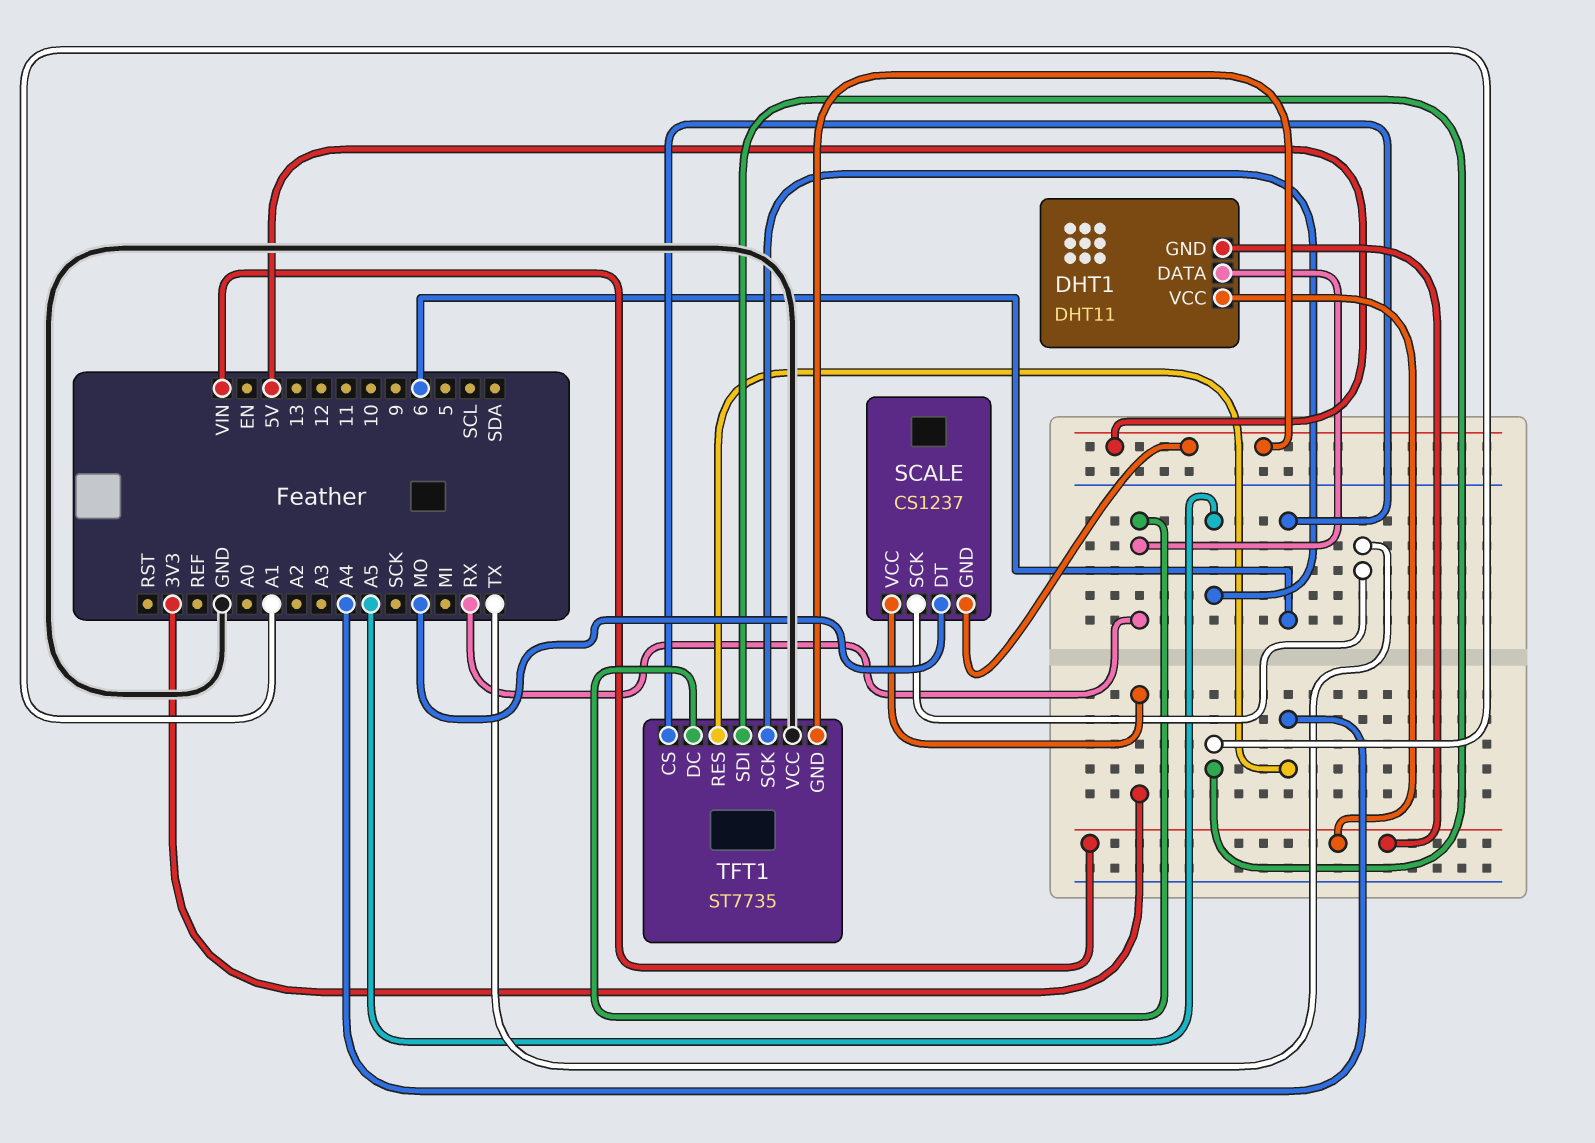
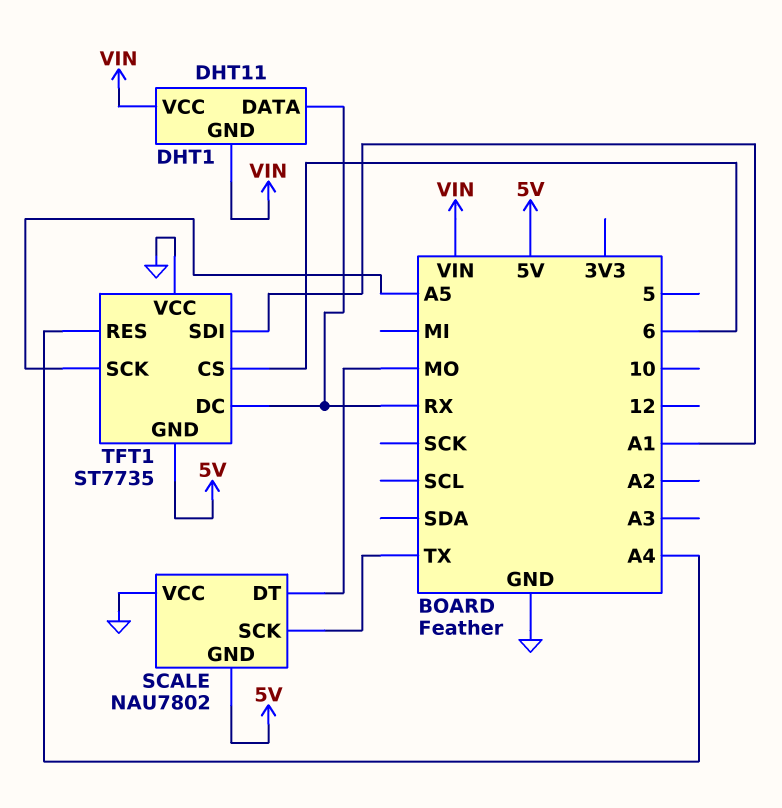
SCALE: CS1237 -> NAU7802
SCALE pin VCC: 3V3 -> GND

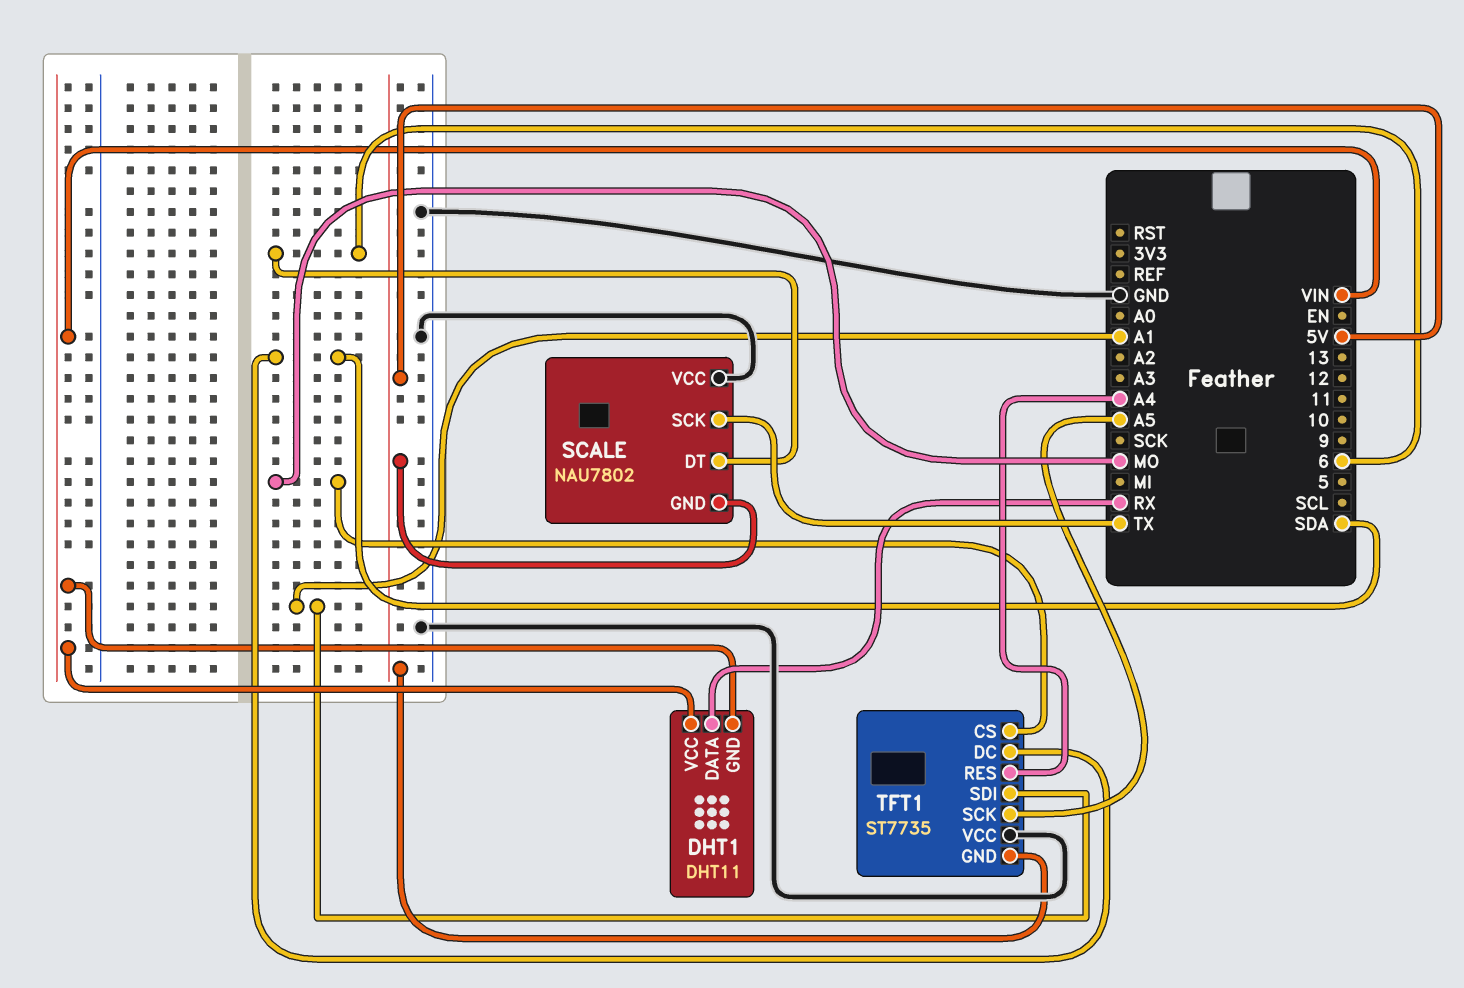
SCALE pin DT: MO -> 6
TFT1 pin CS: 6 -> MO
TFT1 pin DC: RX -> SDA

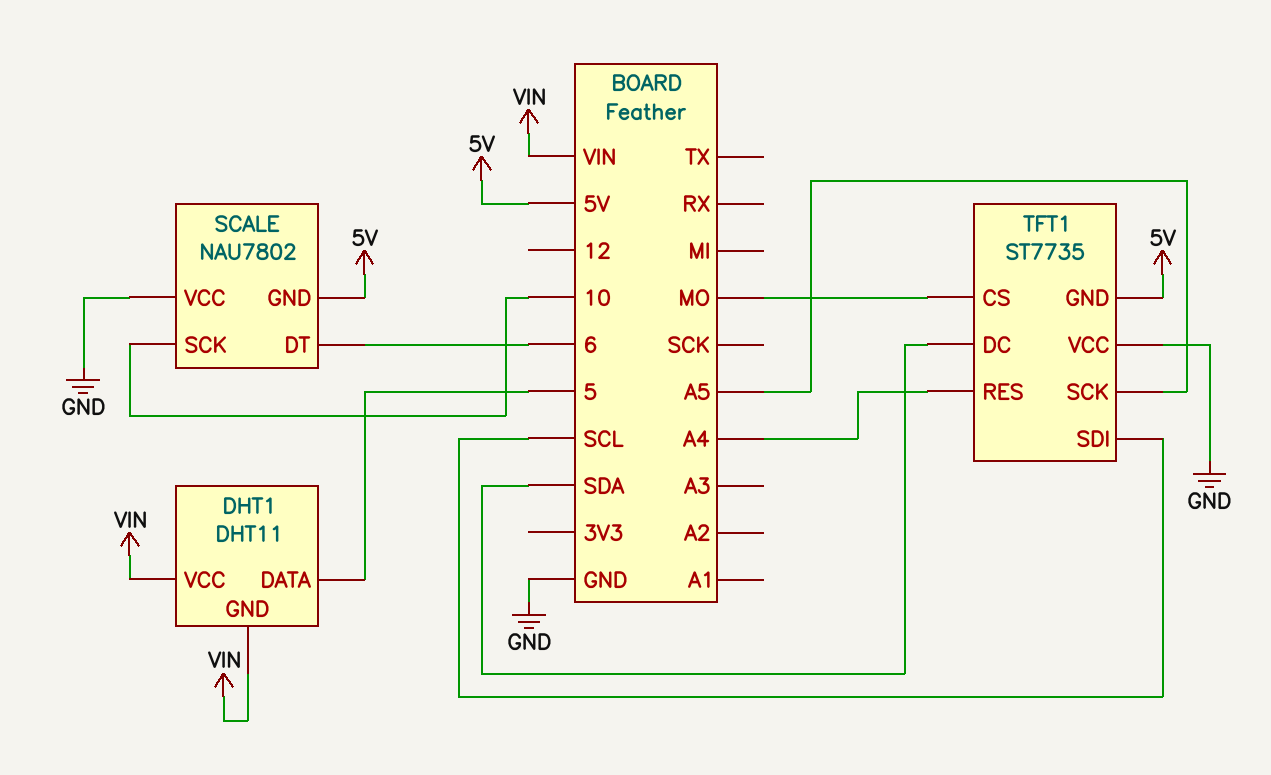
DHT1 pin DATA: RX -> 5
SCALE pin SCK: TX -> 10
TFT1 pin SDI: A1 -> SCL

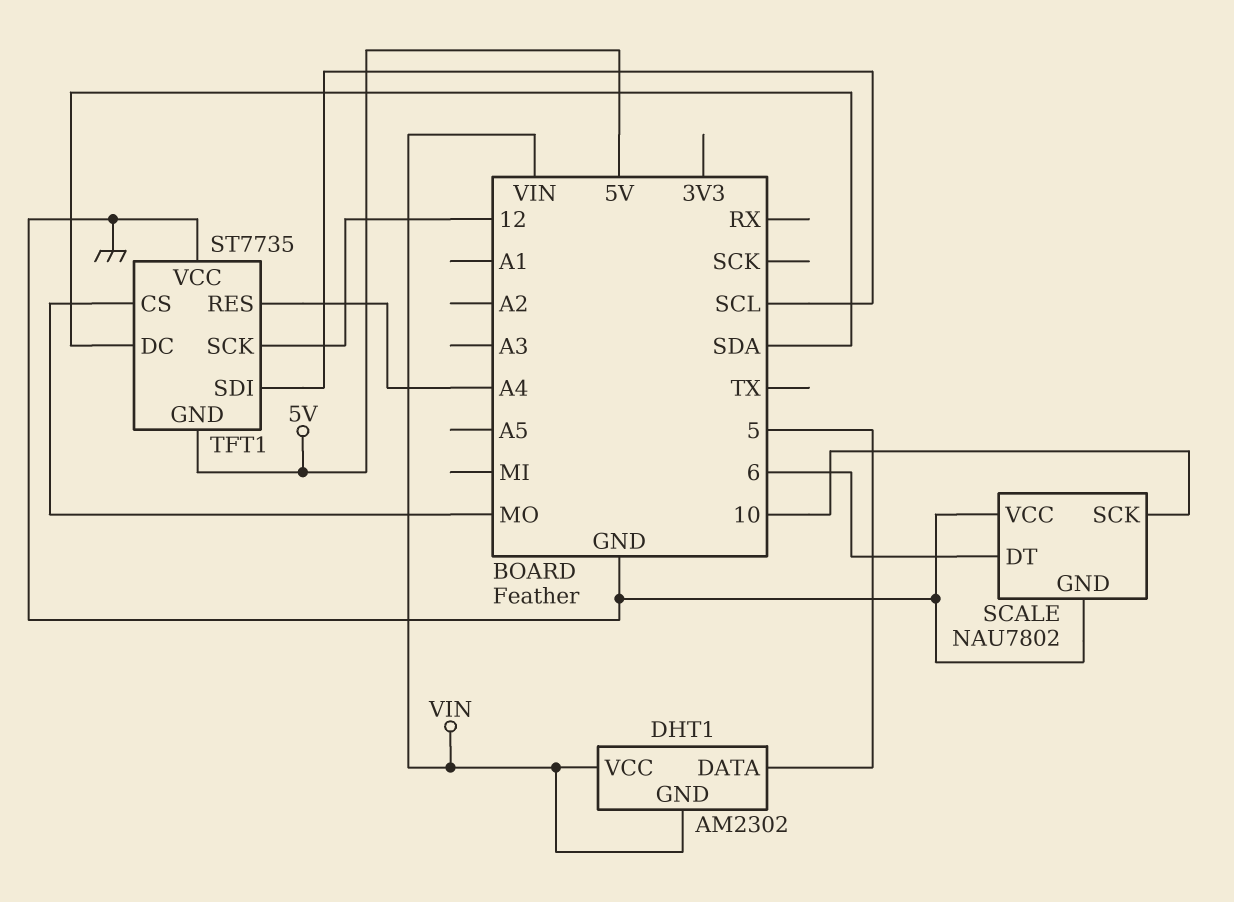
DHT1: DHT11 -> AM2302
SCALE pin GND: 5V -> GND
TFT1 pin SCK: A5 -> 12

